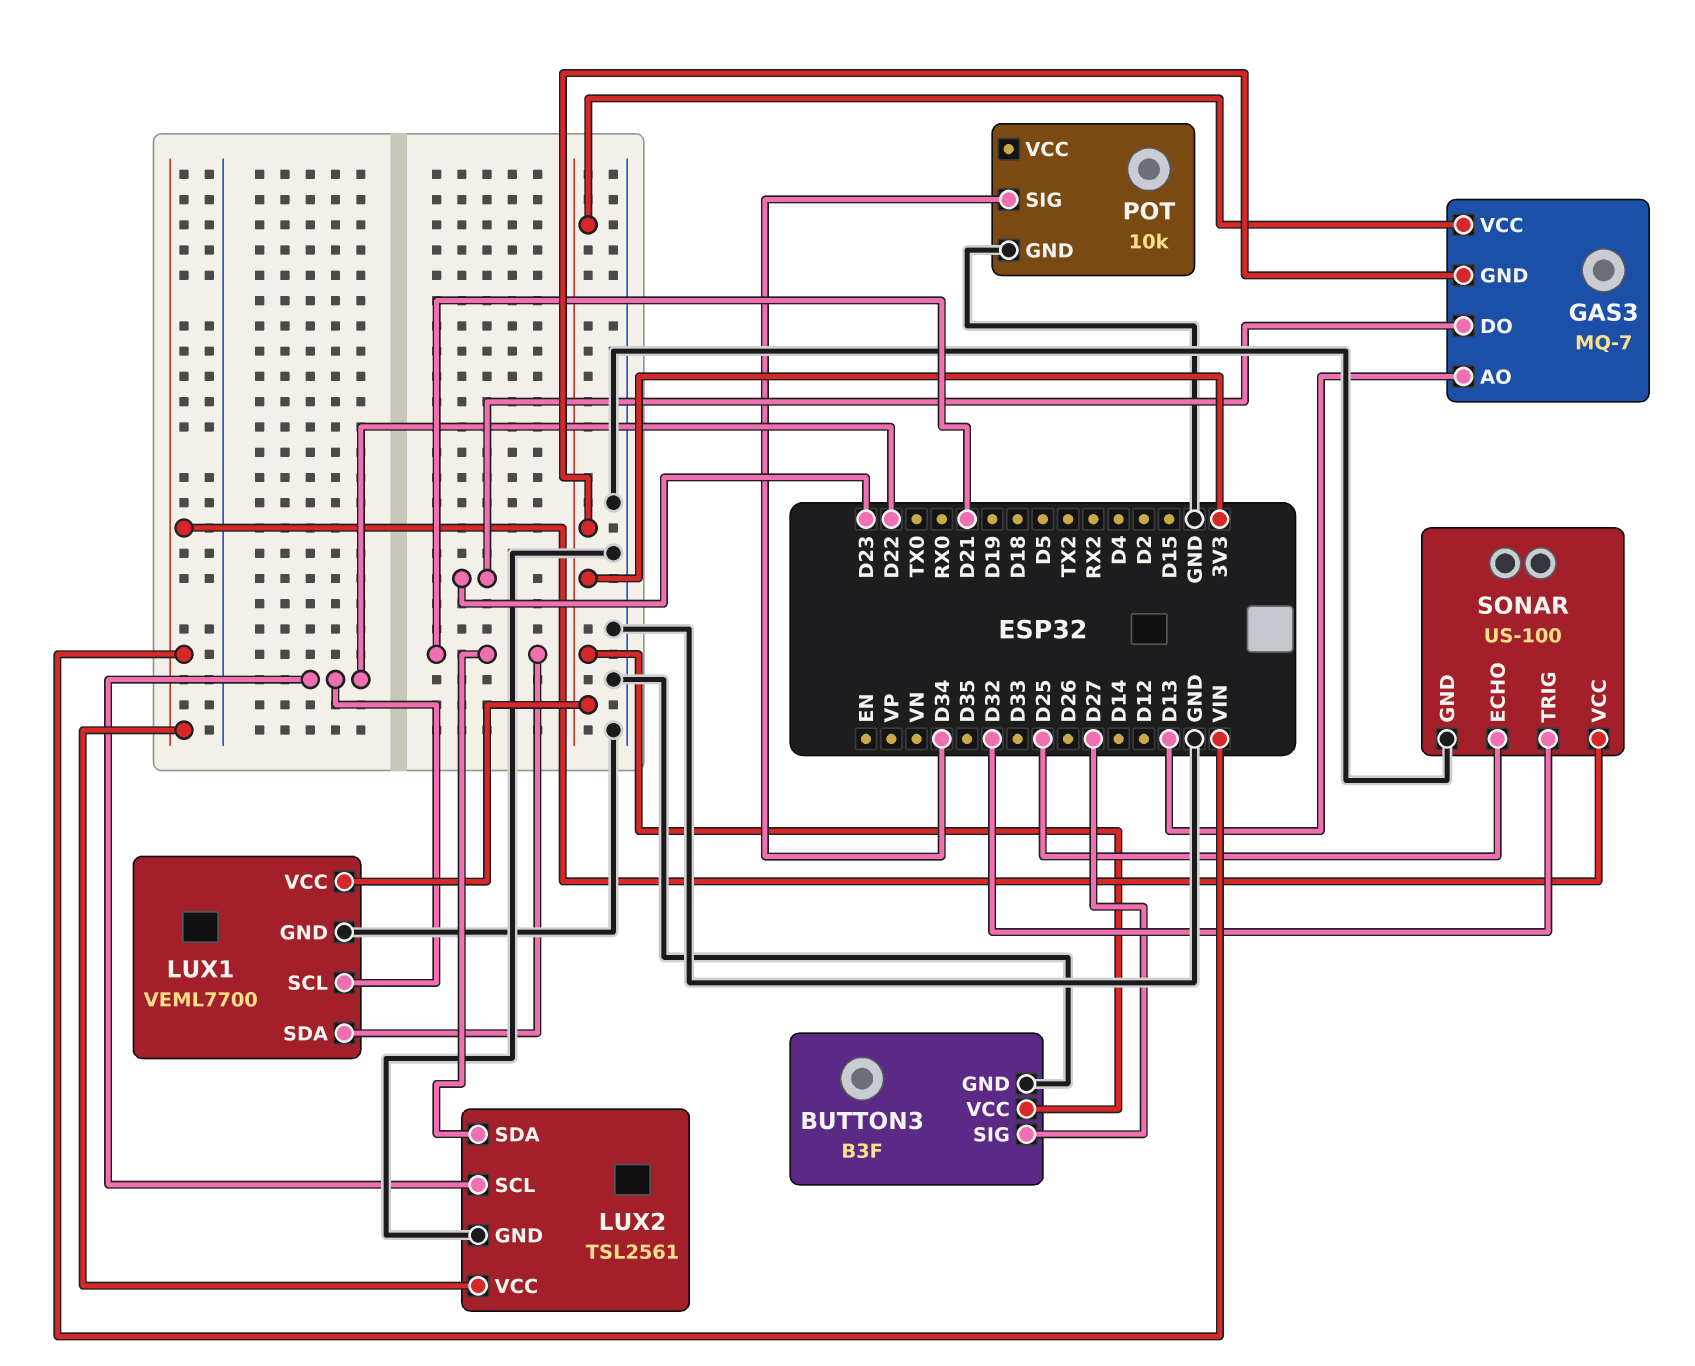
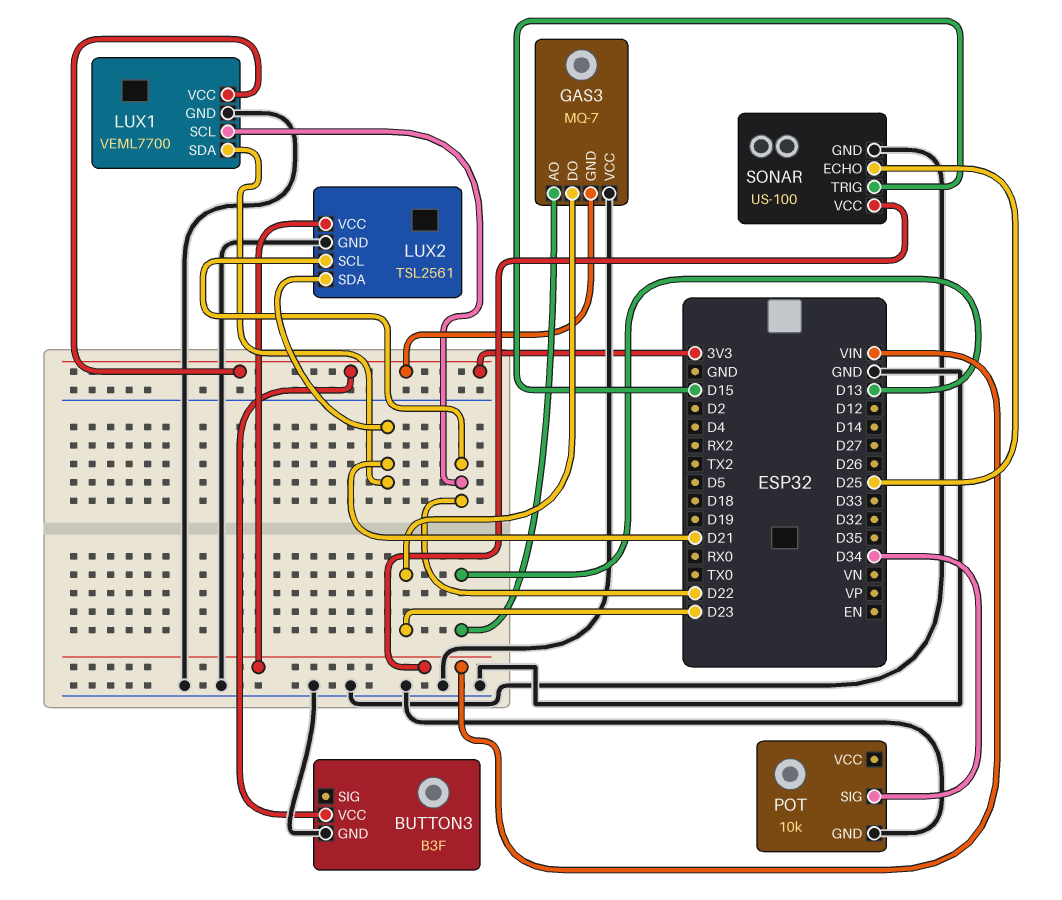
BUTTON3 pin SIG: D27 -> none
GAS3 pin VCC: 3V3 -> GND
SONAR pin TRIG: D32 -> D15

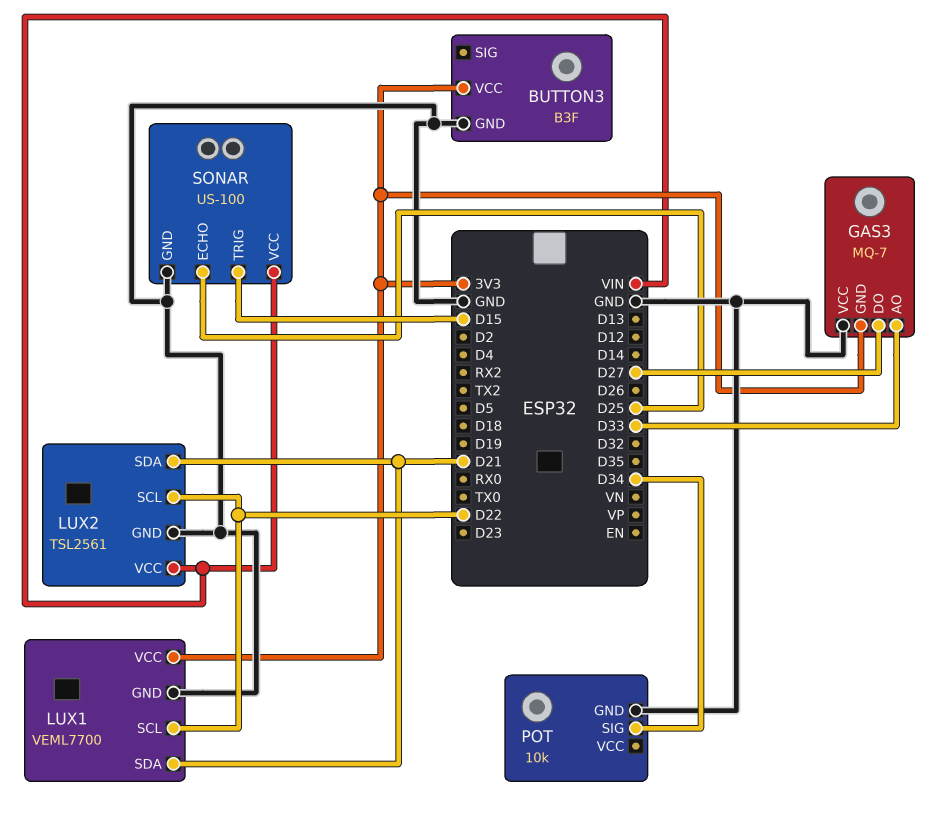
GAS3 pin AO: D13 -> D33
GAS3 pin DO: D23 -> D27

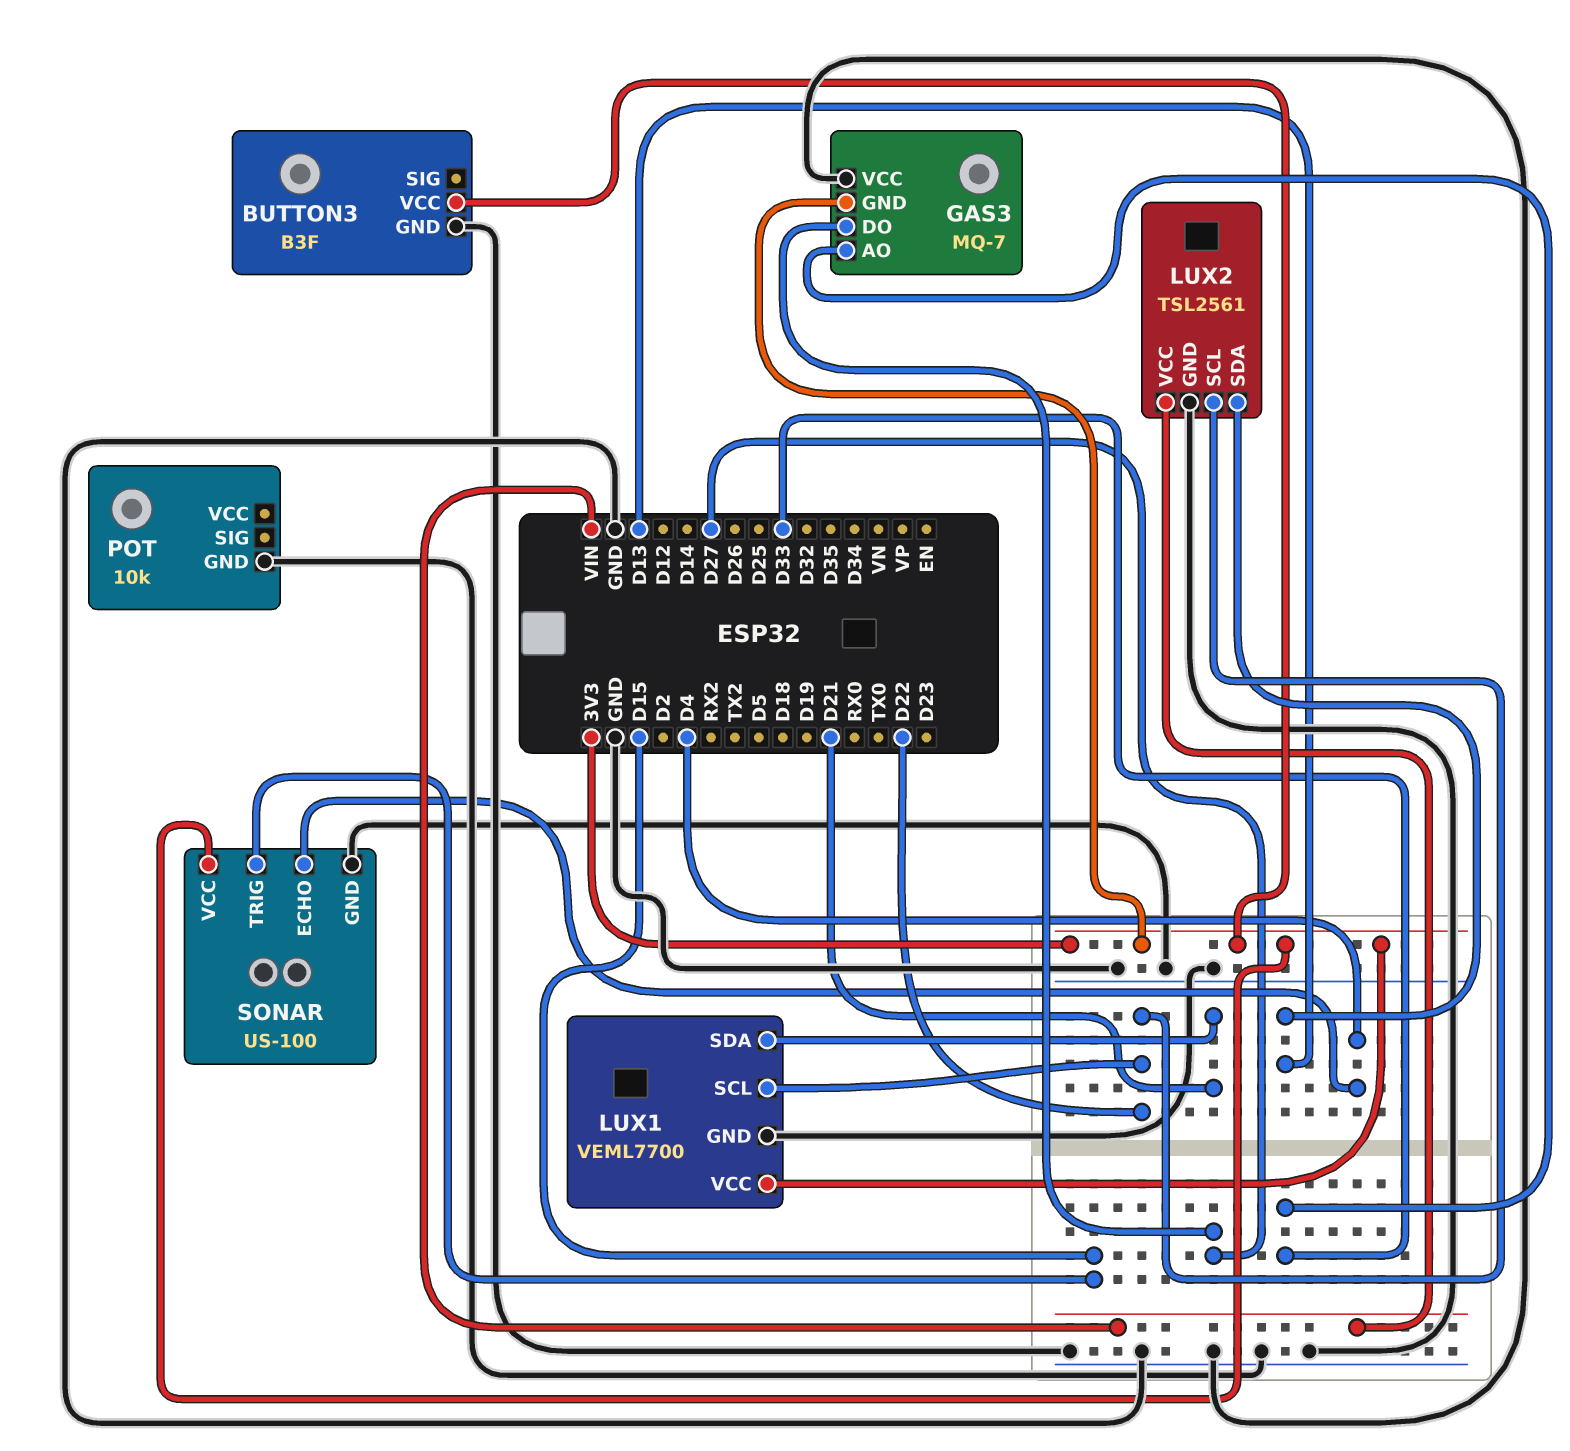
LUX2 pin SDA: D21 -> D13
POT pin SIG: D34 -> none
SONAR pin ECHO: D25 -> D4
SONAR pin VCC: VIN -> 3V3

